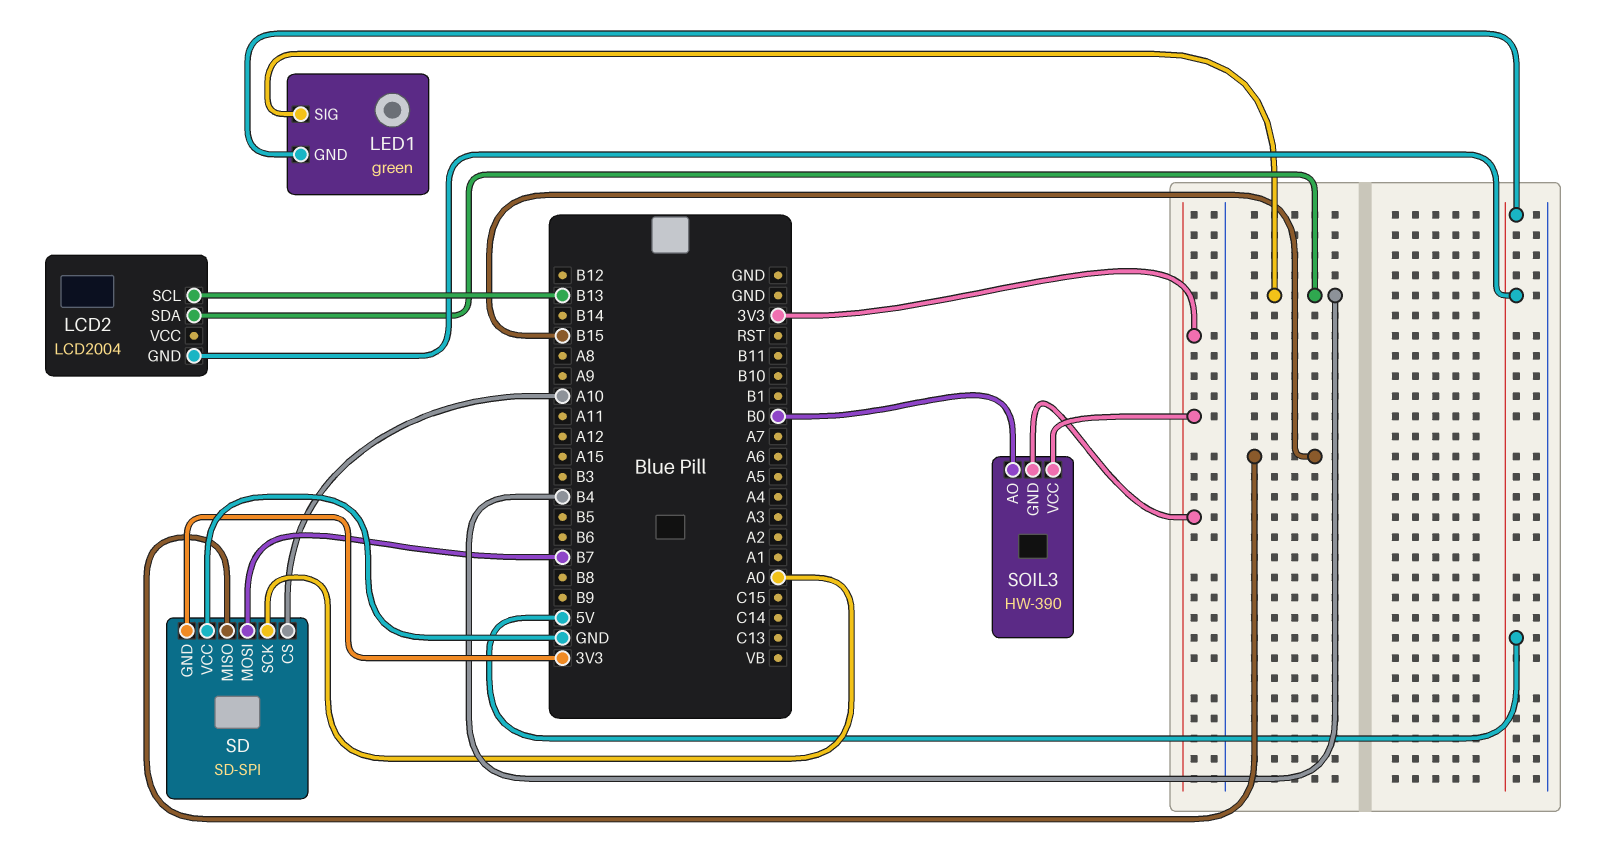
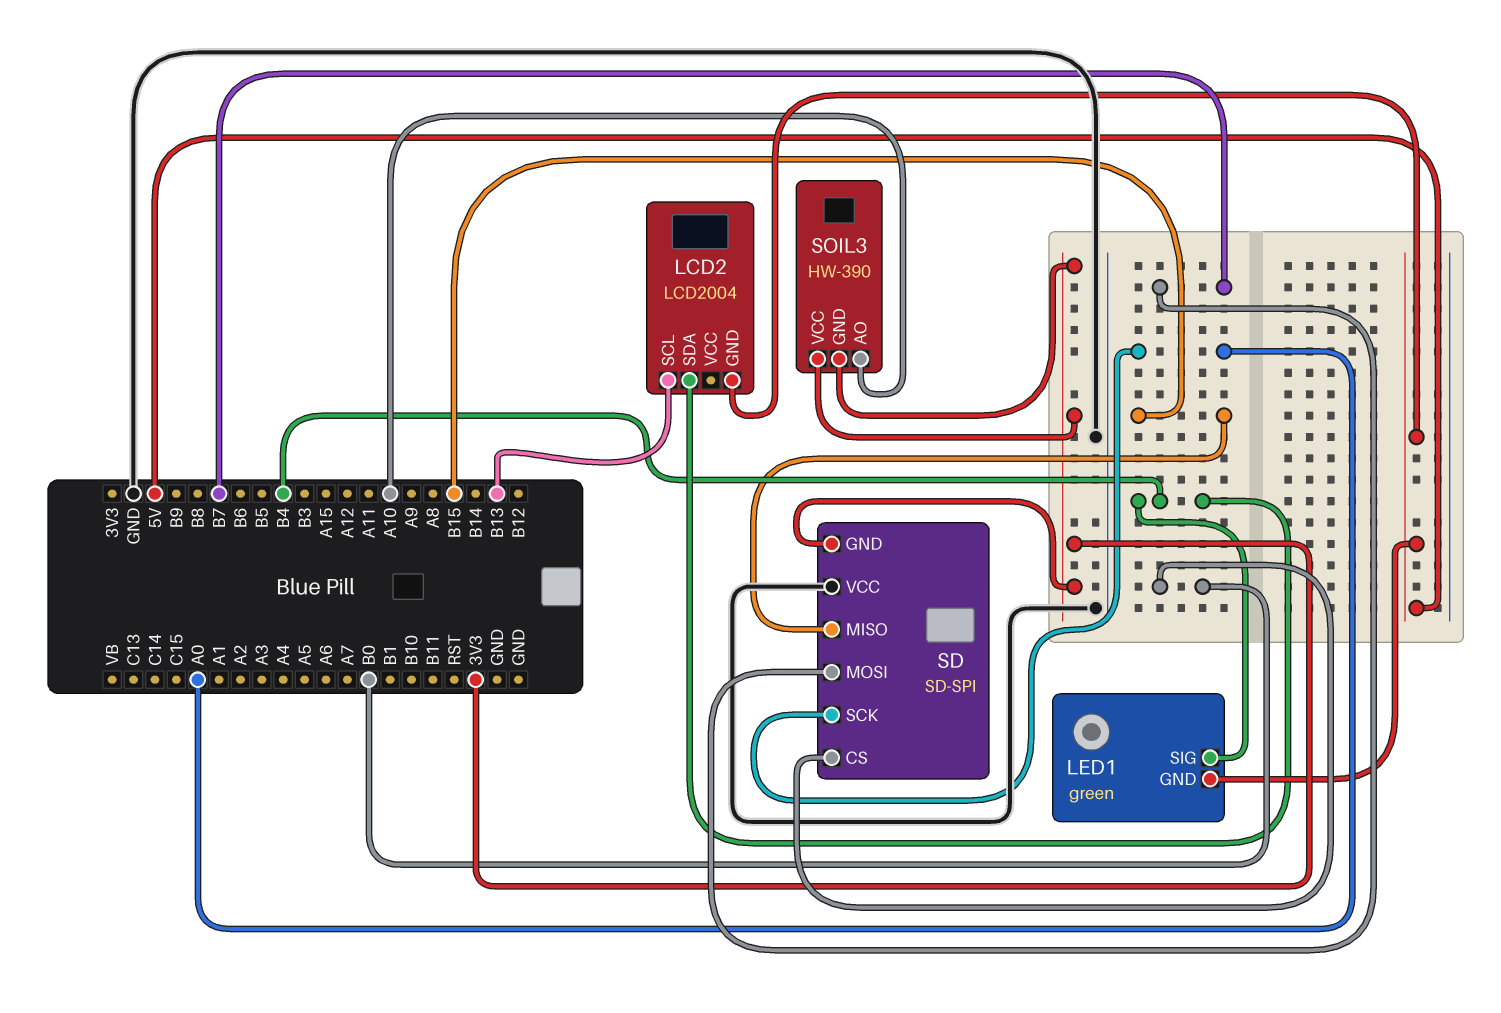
SD pin CS: A10 -> B0
SOIL3 pin AO: B0 -> A10

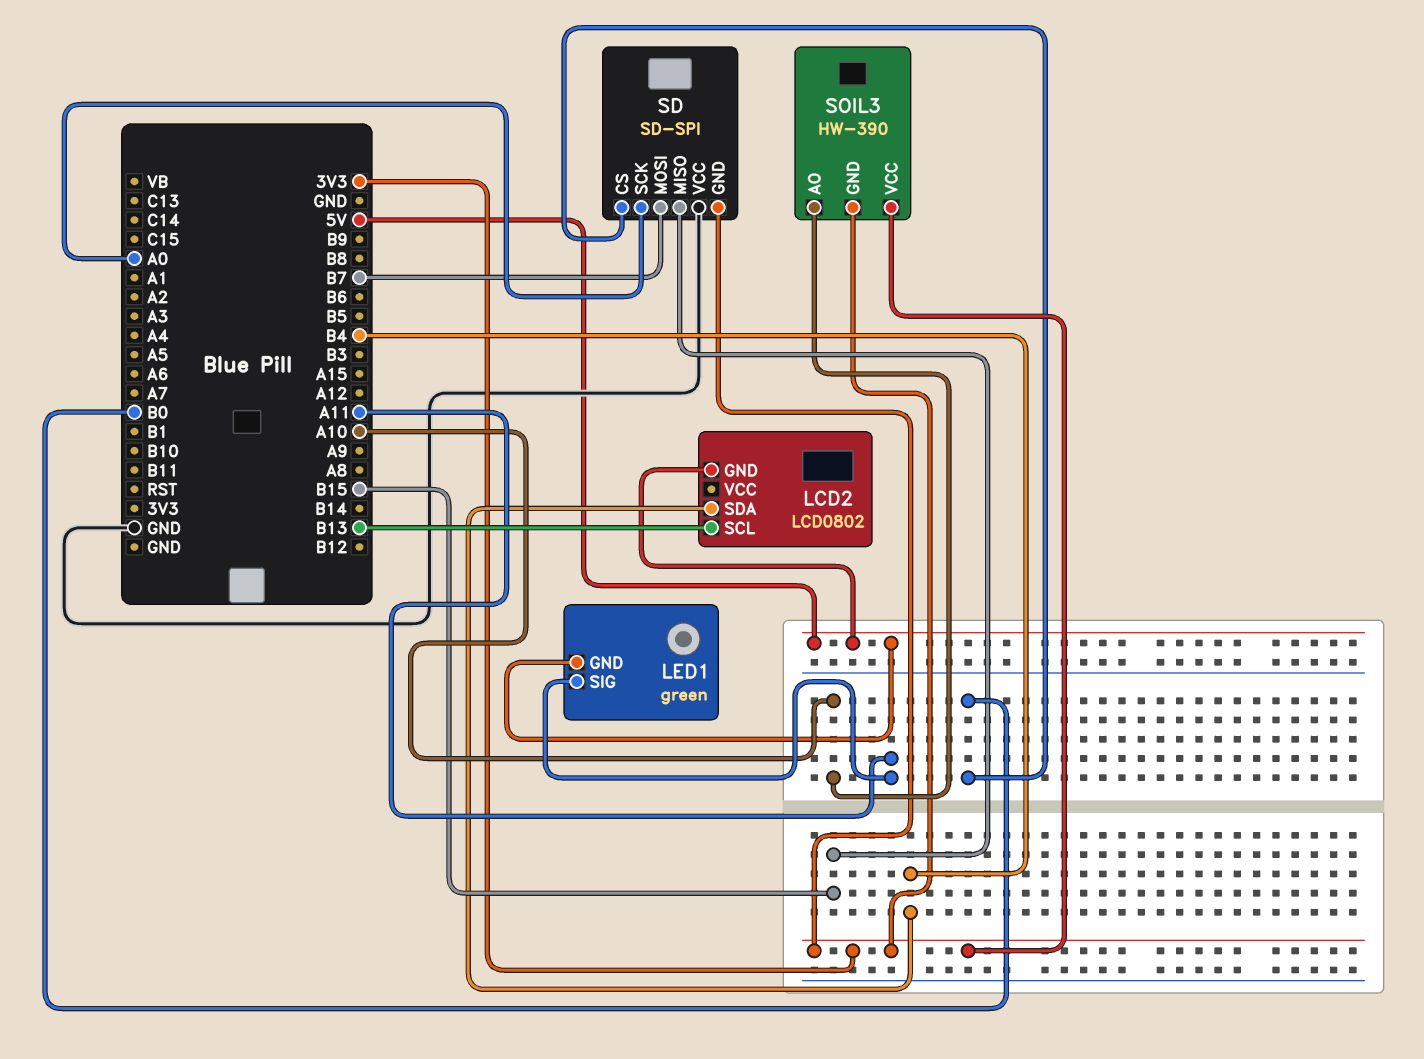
LCD2: LCD2004 -> LCD0802
LED1 pin SIG: B4 -> A11

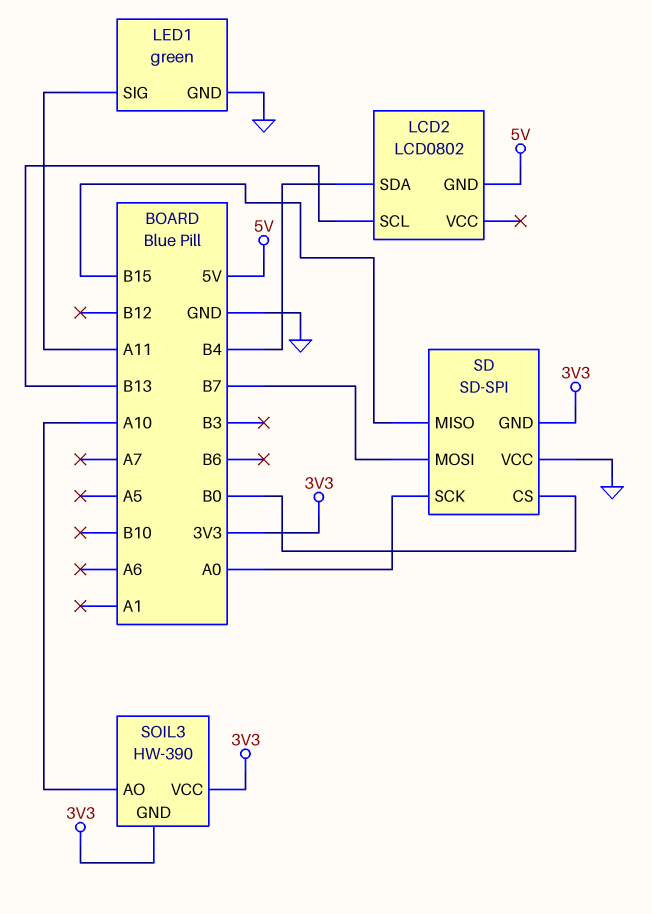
LED1 pin GND: 5V -> GND

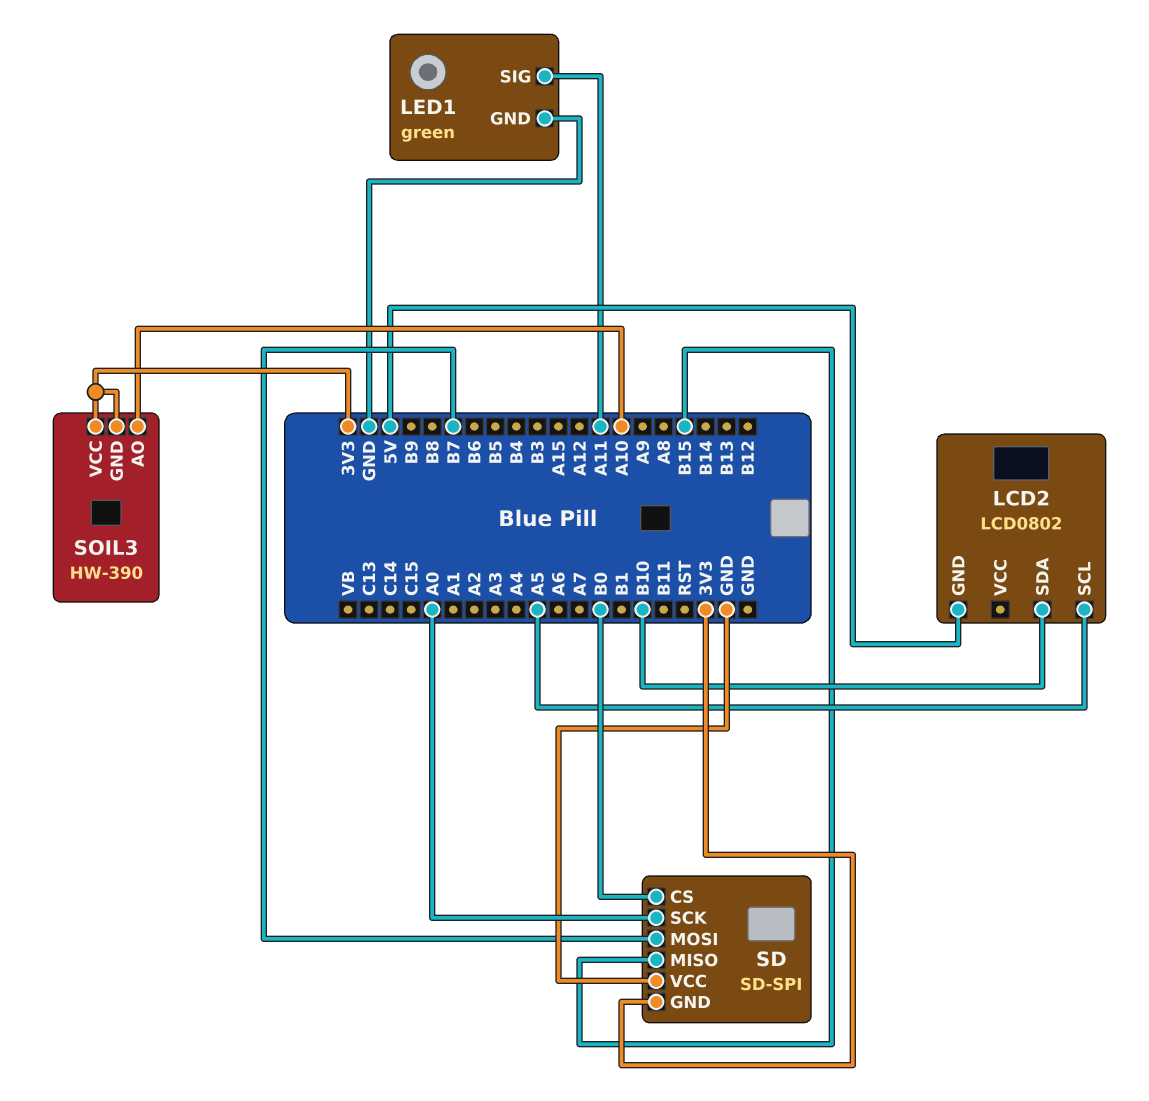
LCD2 pin SCL: B13 -> A5
LCD2 pin SDA: B4 -> B10

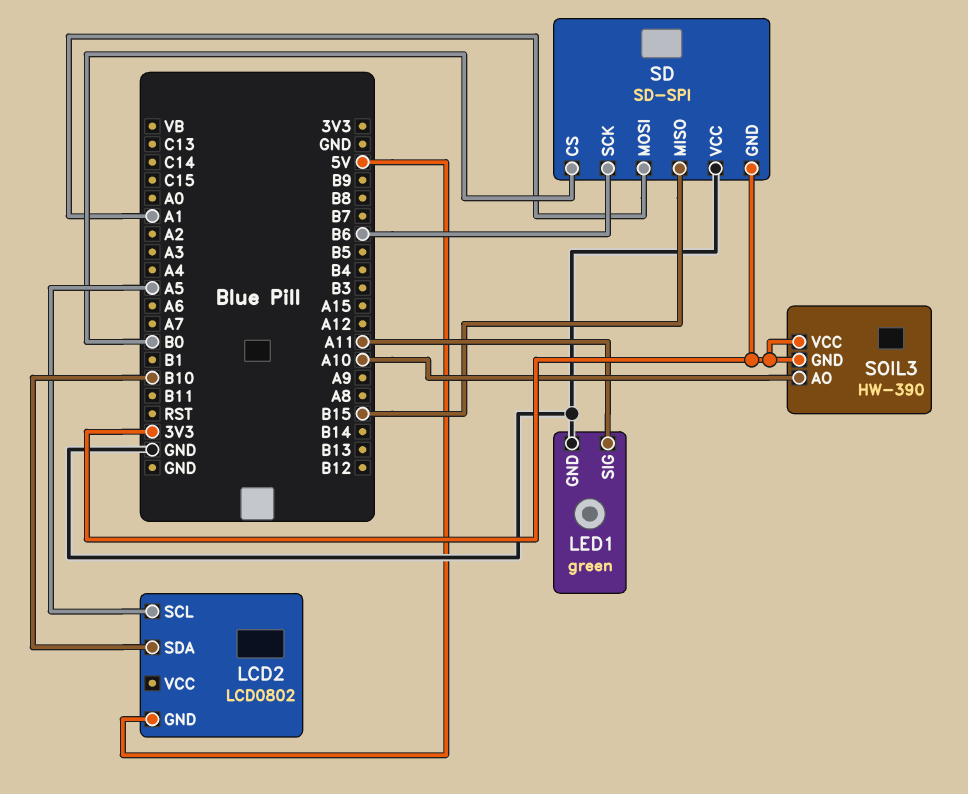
SD pin MOSI: B7 -> A1
SD pin SCK: A0 -> B6

